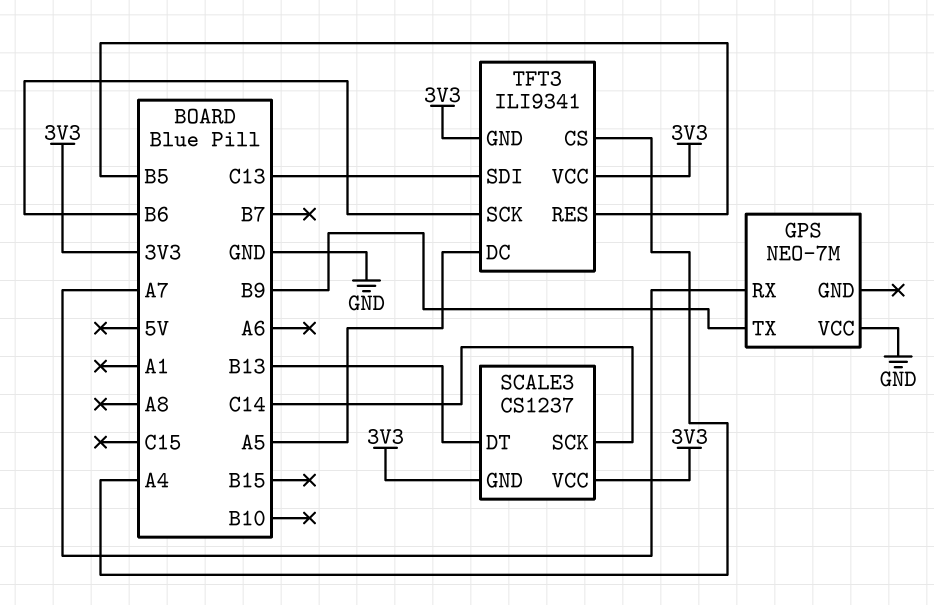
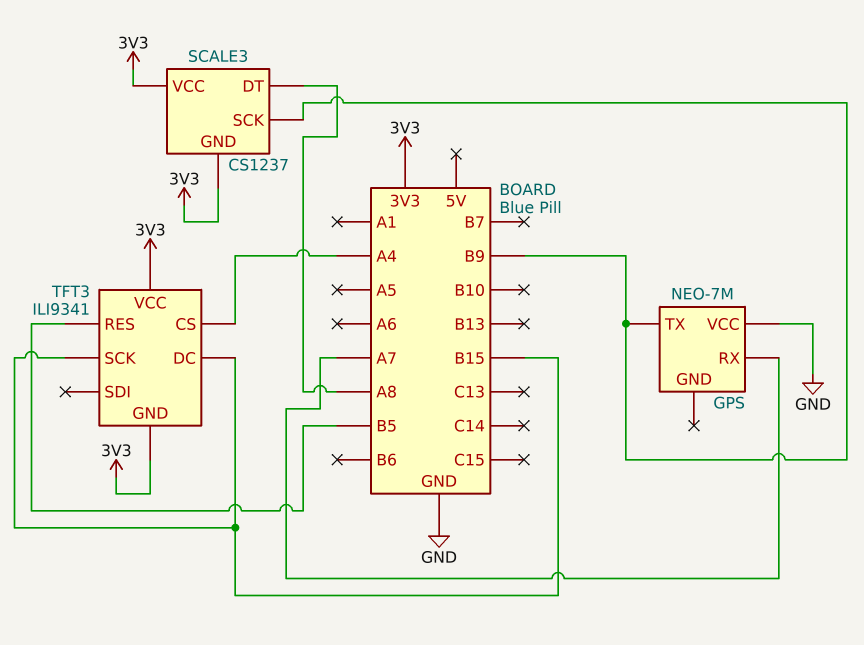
SCALE3 pin DT: B13 -> A8
SCALE3 pin SCK: C14 -> B9
TFT3 pin DC: A5 -> B15
TFT3 pin SCK: B6 -> B15
TFT3 pin SDI: C13 -> none

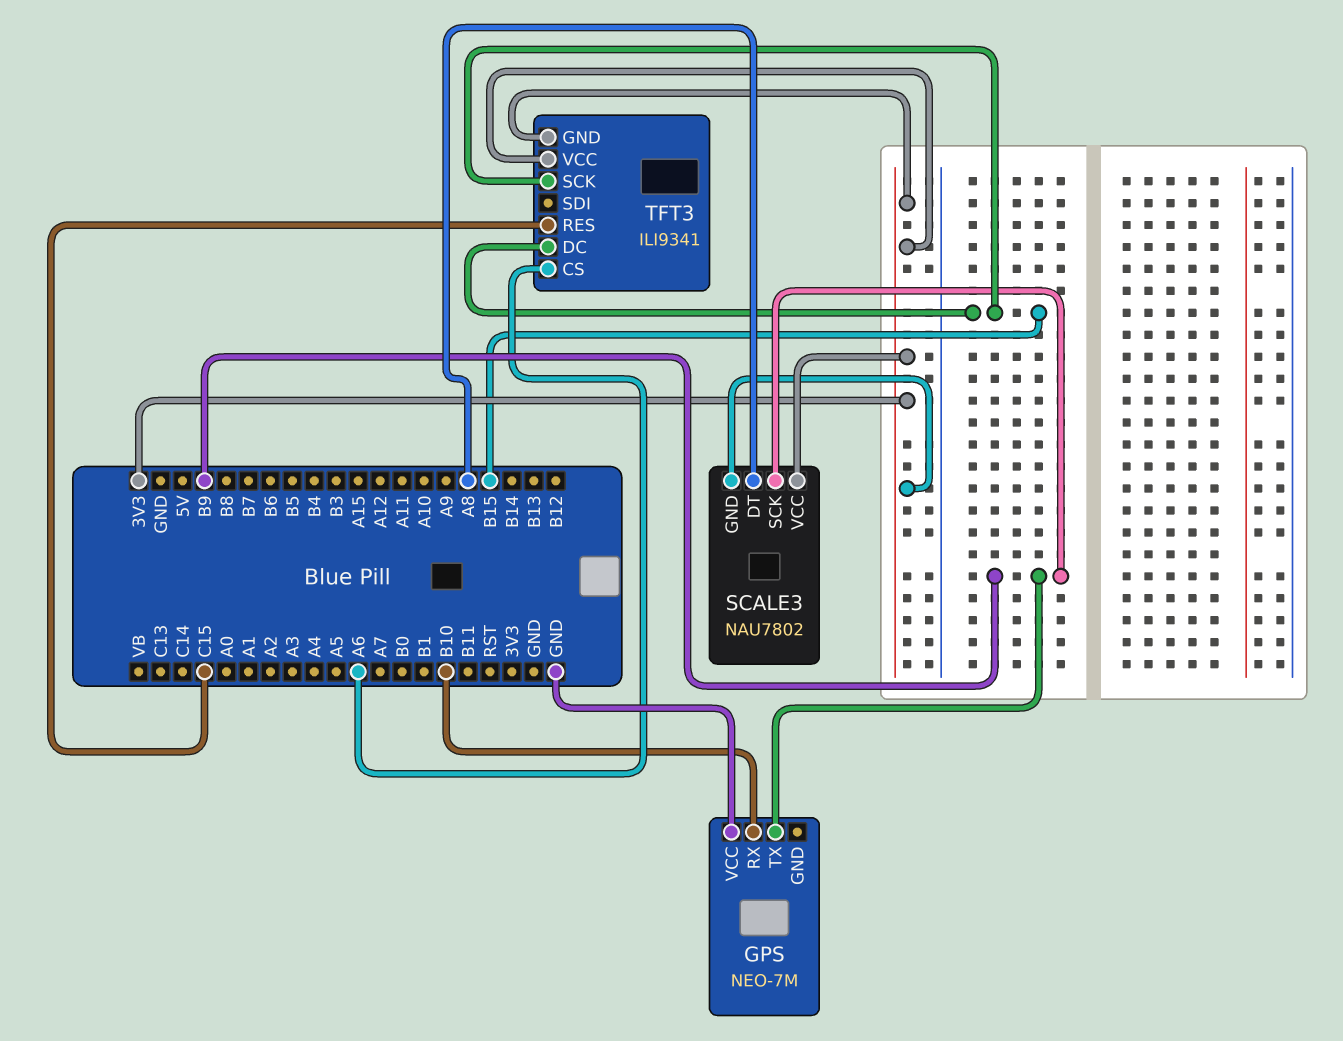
GPS pin RX: A7 -> B10
SCALE3: CS1237 -> NAU7802
TFT3 pin CS: A4 -> A6
TFT3 pin RES: B5 -> C15

